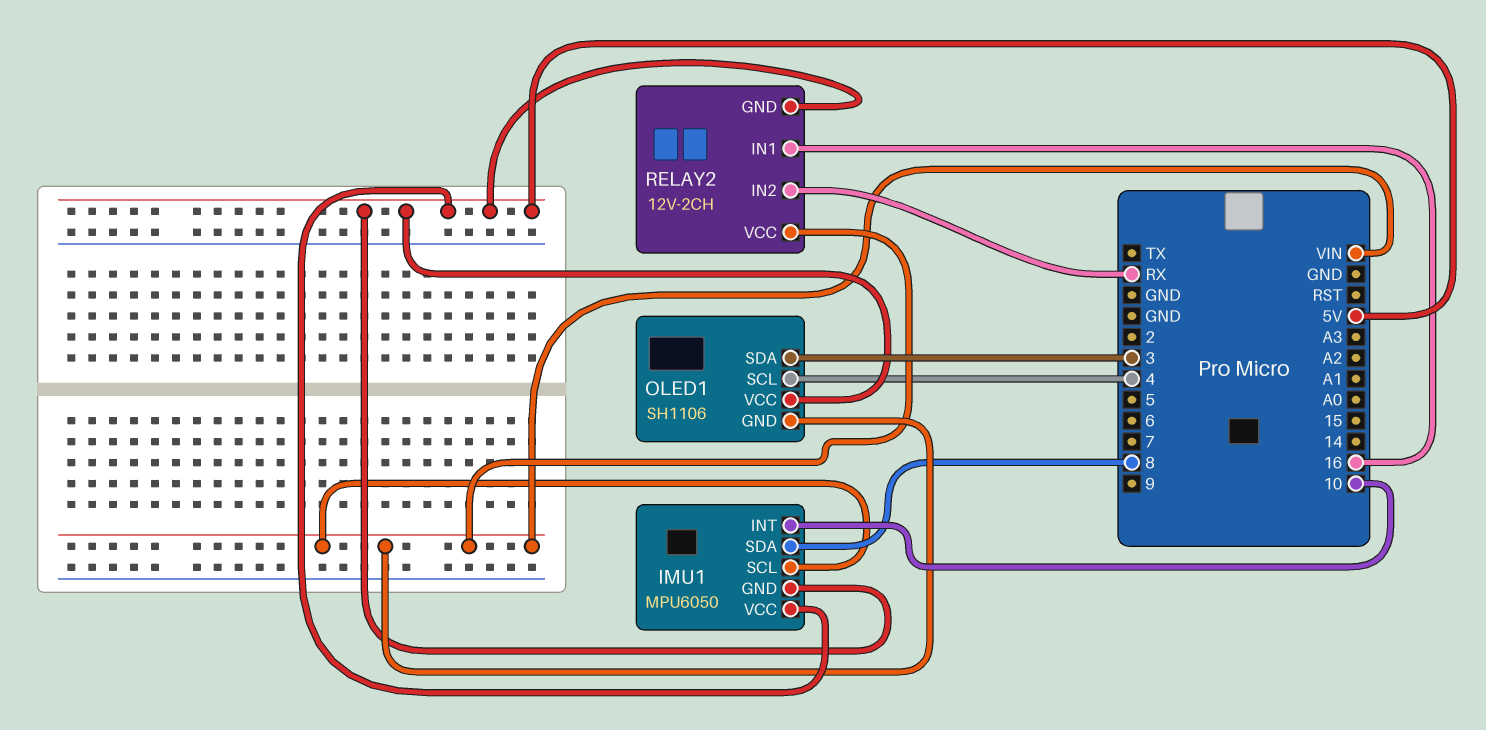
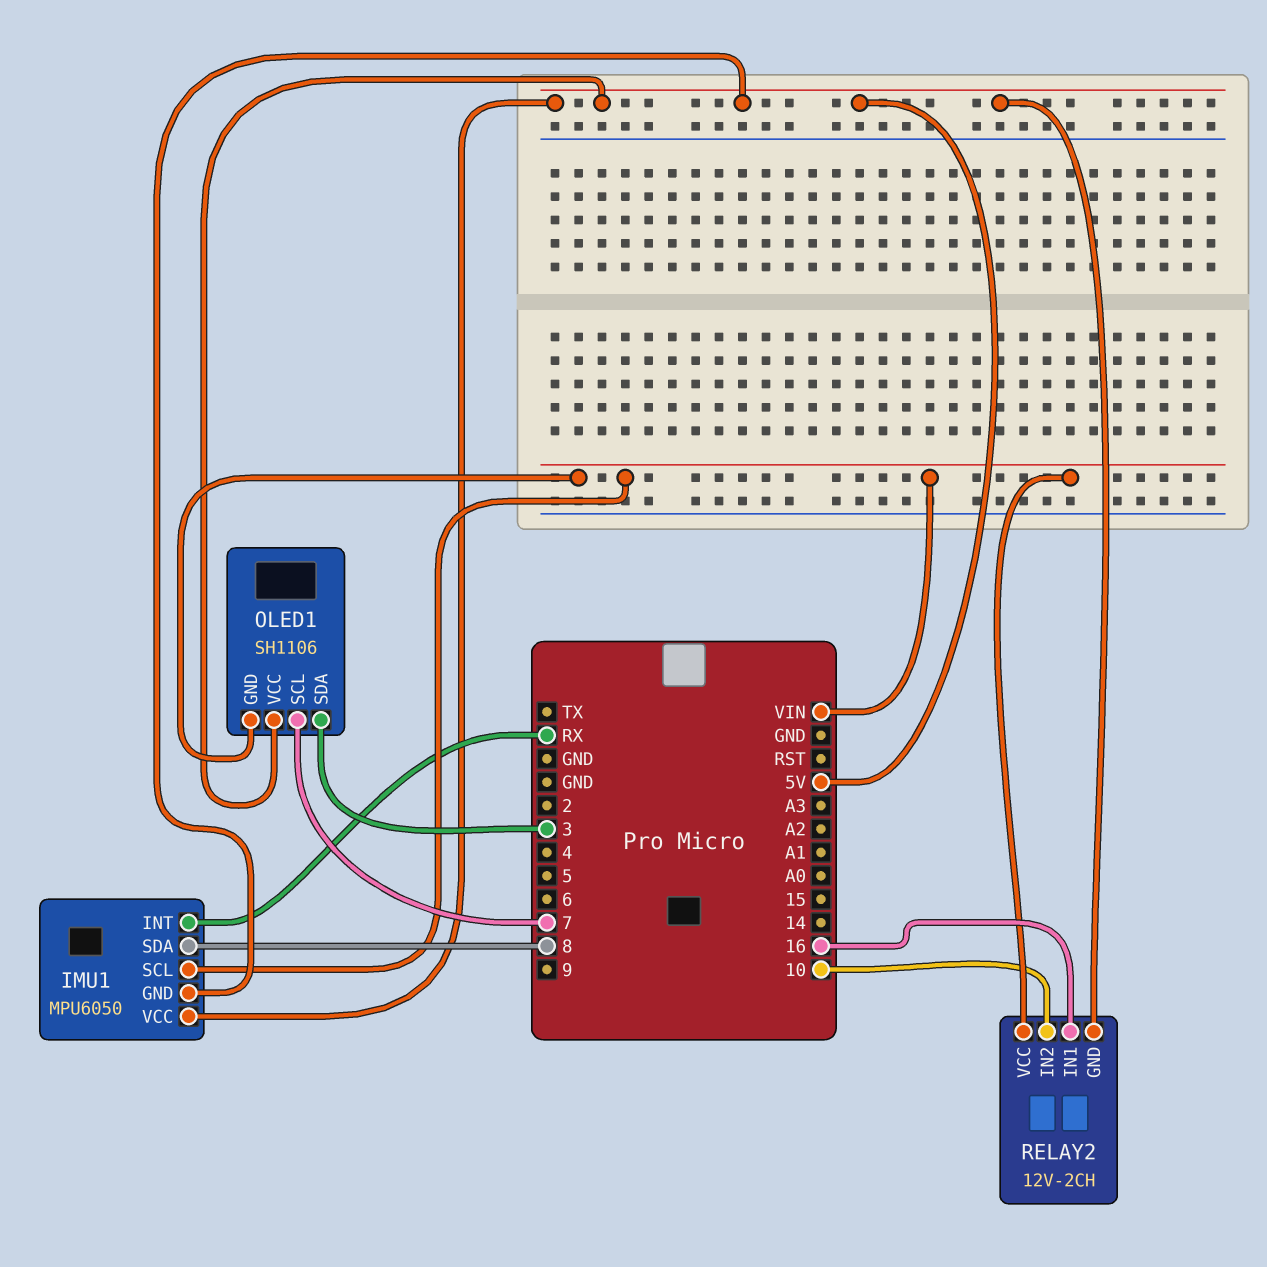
IMU1 pin INT: 10 -> RX
OLED1 pin SCL: 4 -> 7
RELAY2 pin IN2: RX -> 10

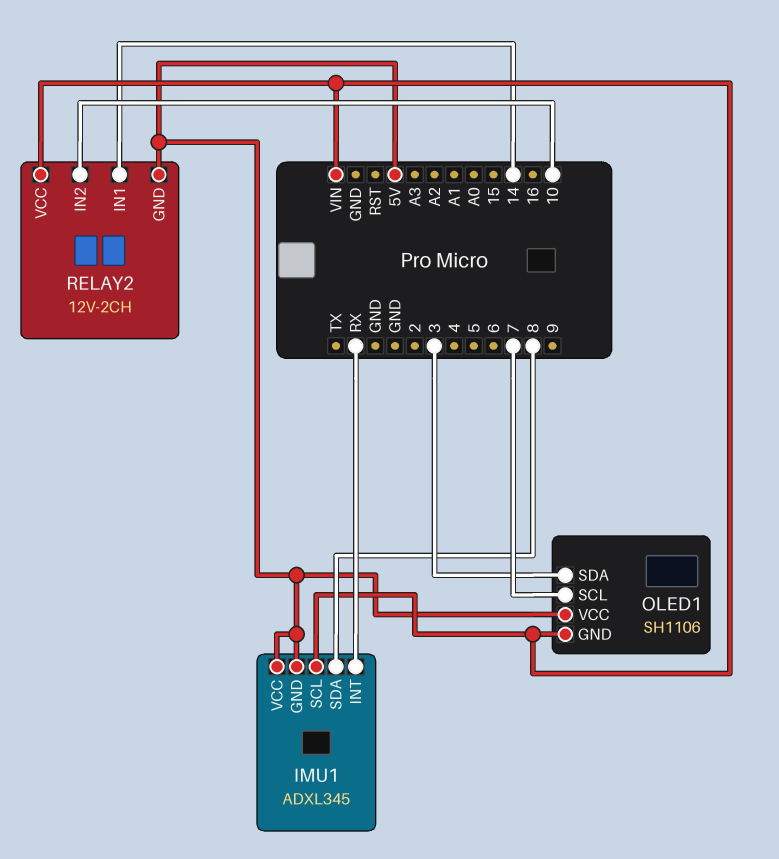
IMU1: MPU6050 -> ADXL345
RELAY2 pin IN1: 16 -> 14

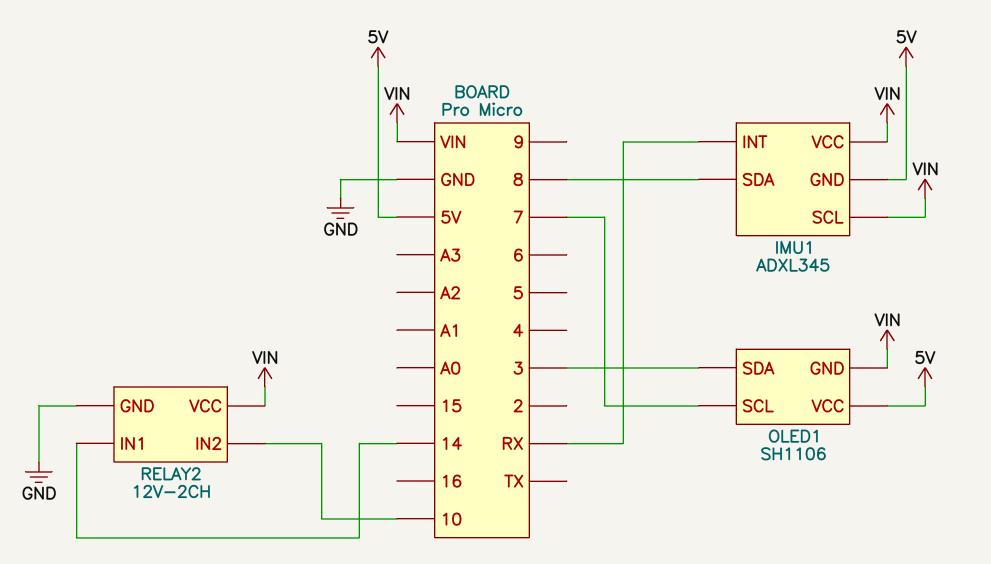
IMU1 pin VCC: 5V -> VIN
RELAY2 pin GND: 5V -> GND

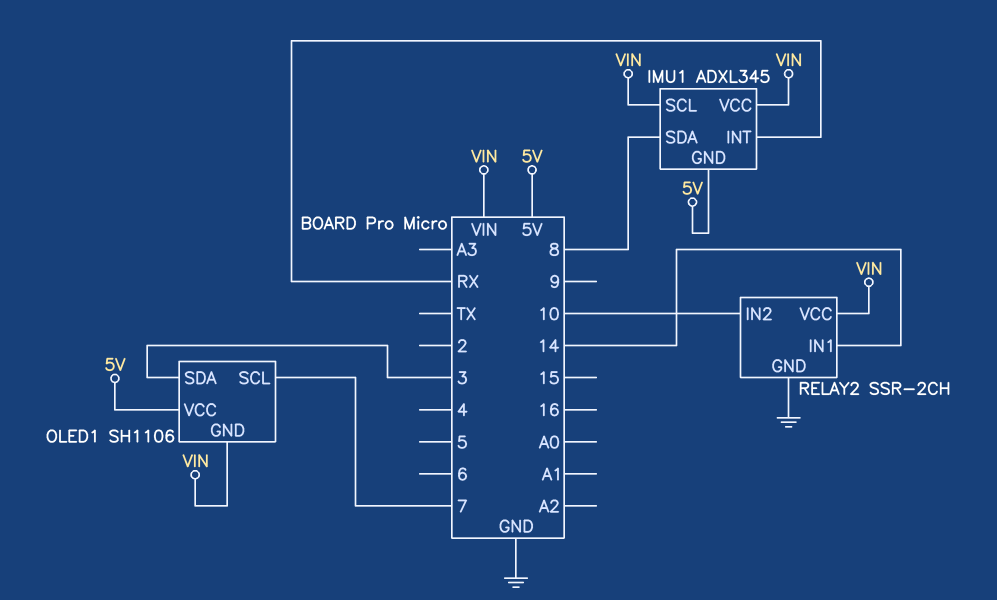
RELAY2: 12V-2CH -> SSR-2CH

